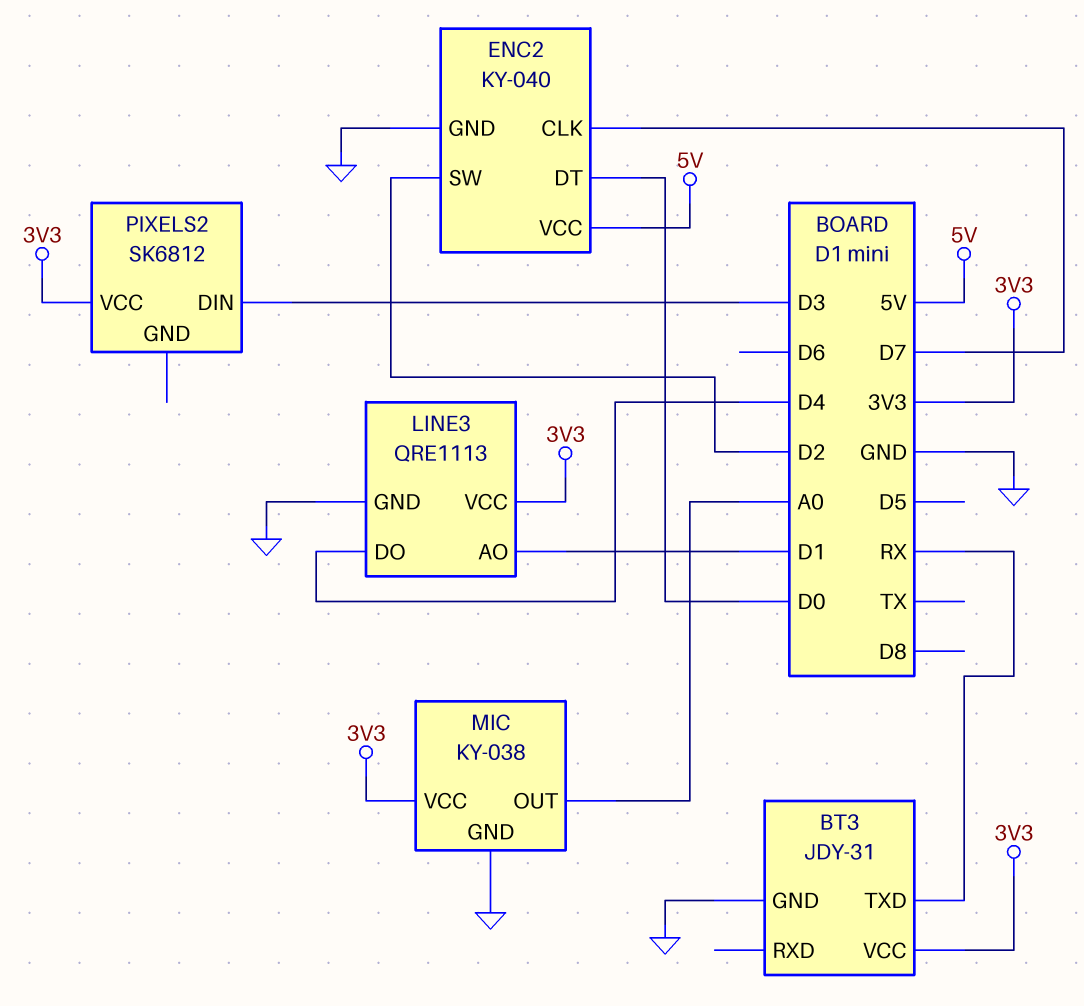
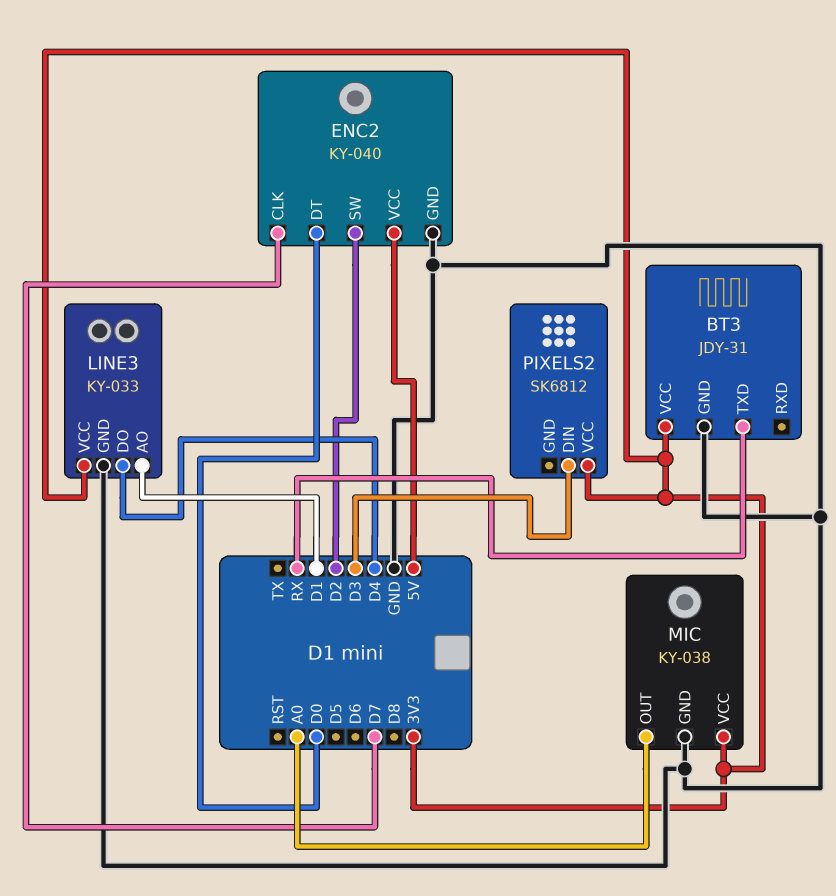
LINE3: QRE1113 -> KY-033

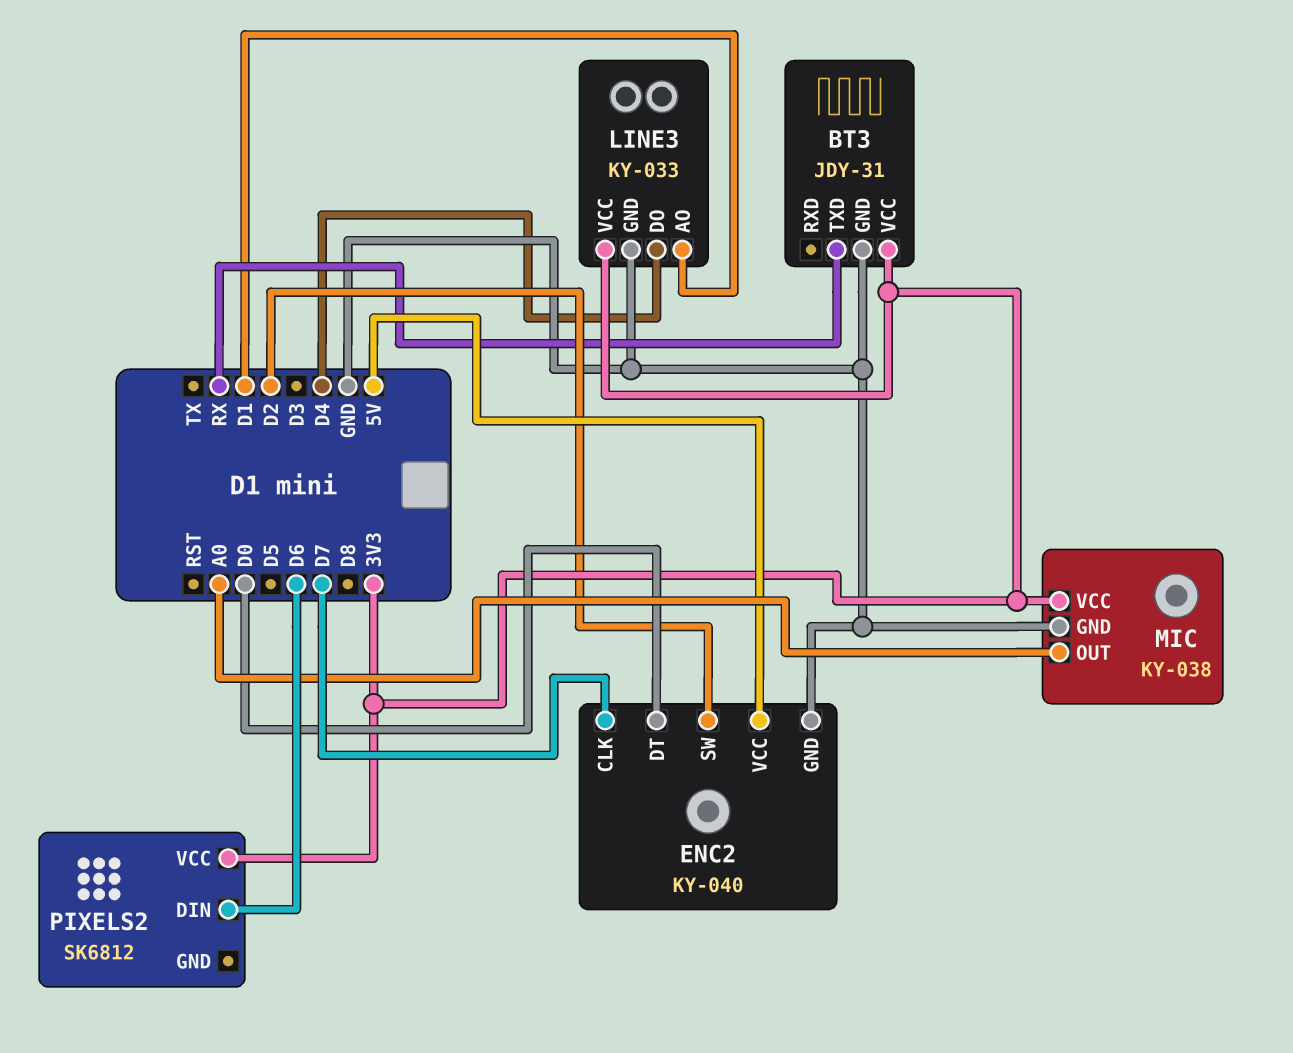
PIXELS2 pin DIN: D3 -> D6

